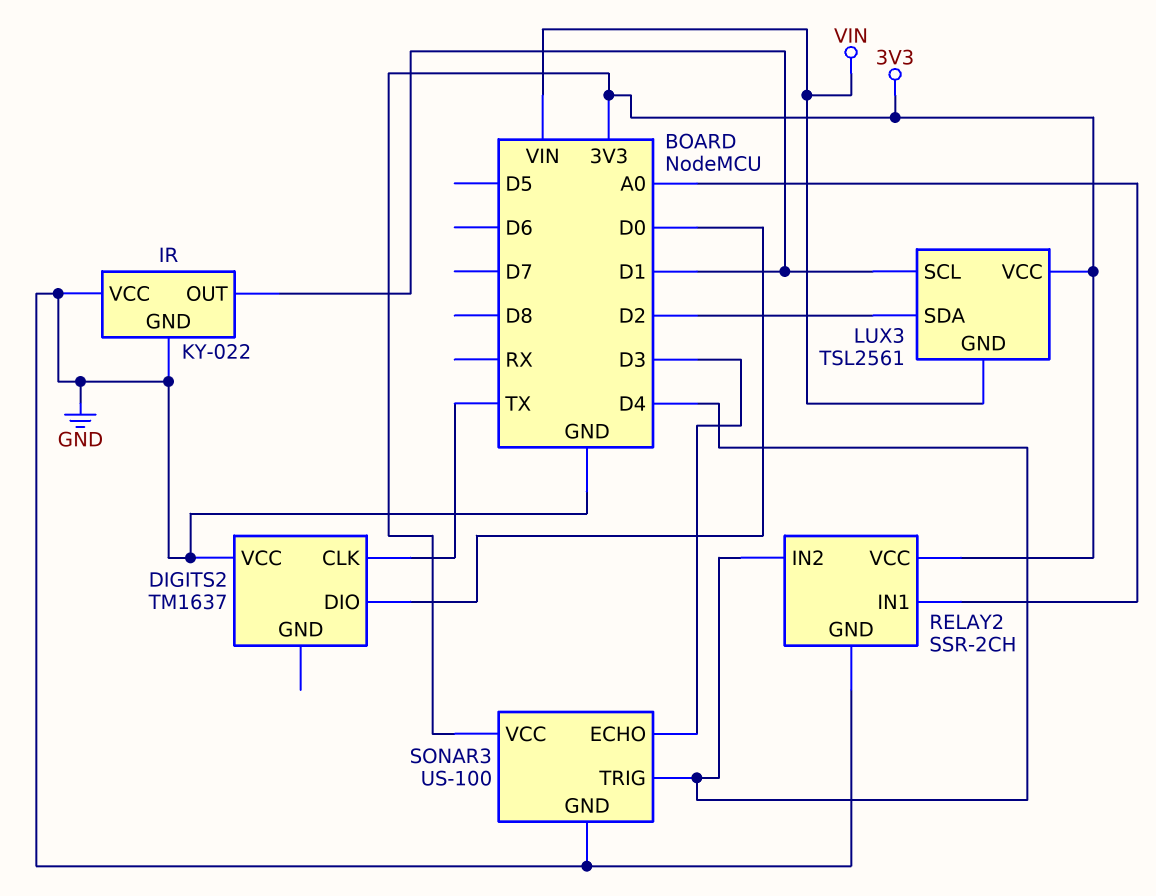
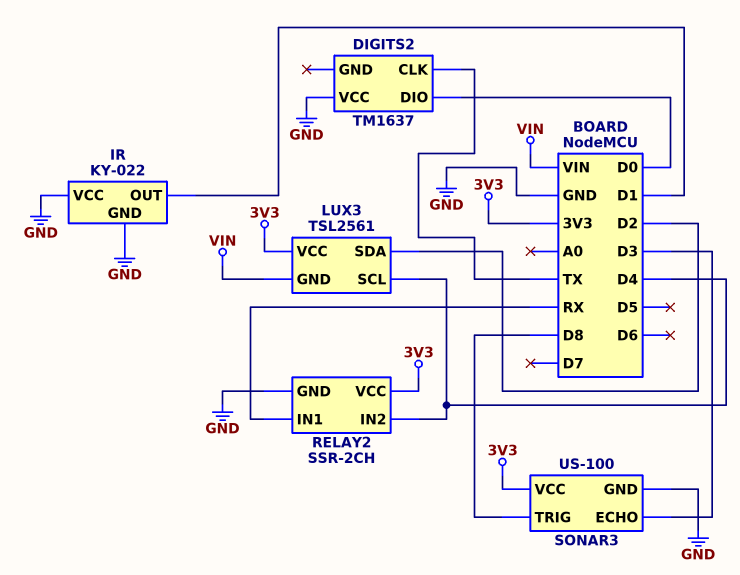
LUX3 pin SCL: D1 -> D4
RELAY2 pin IN1: A0 -> RX
SONAR3 pin TRIG: D4 -> D8

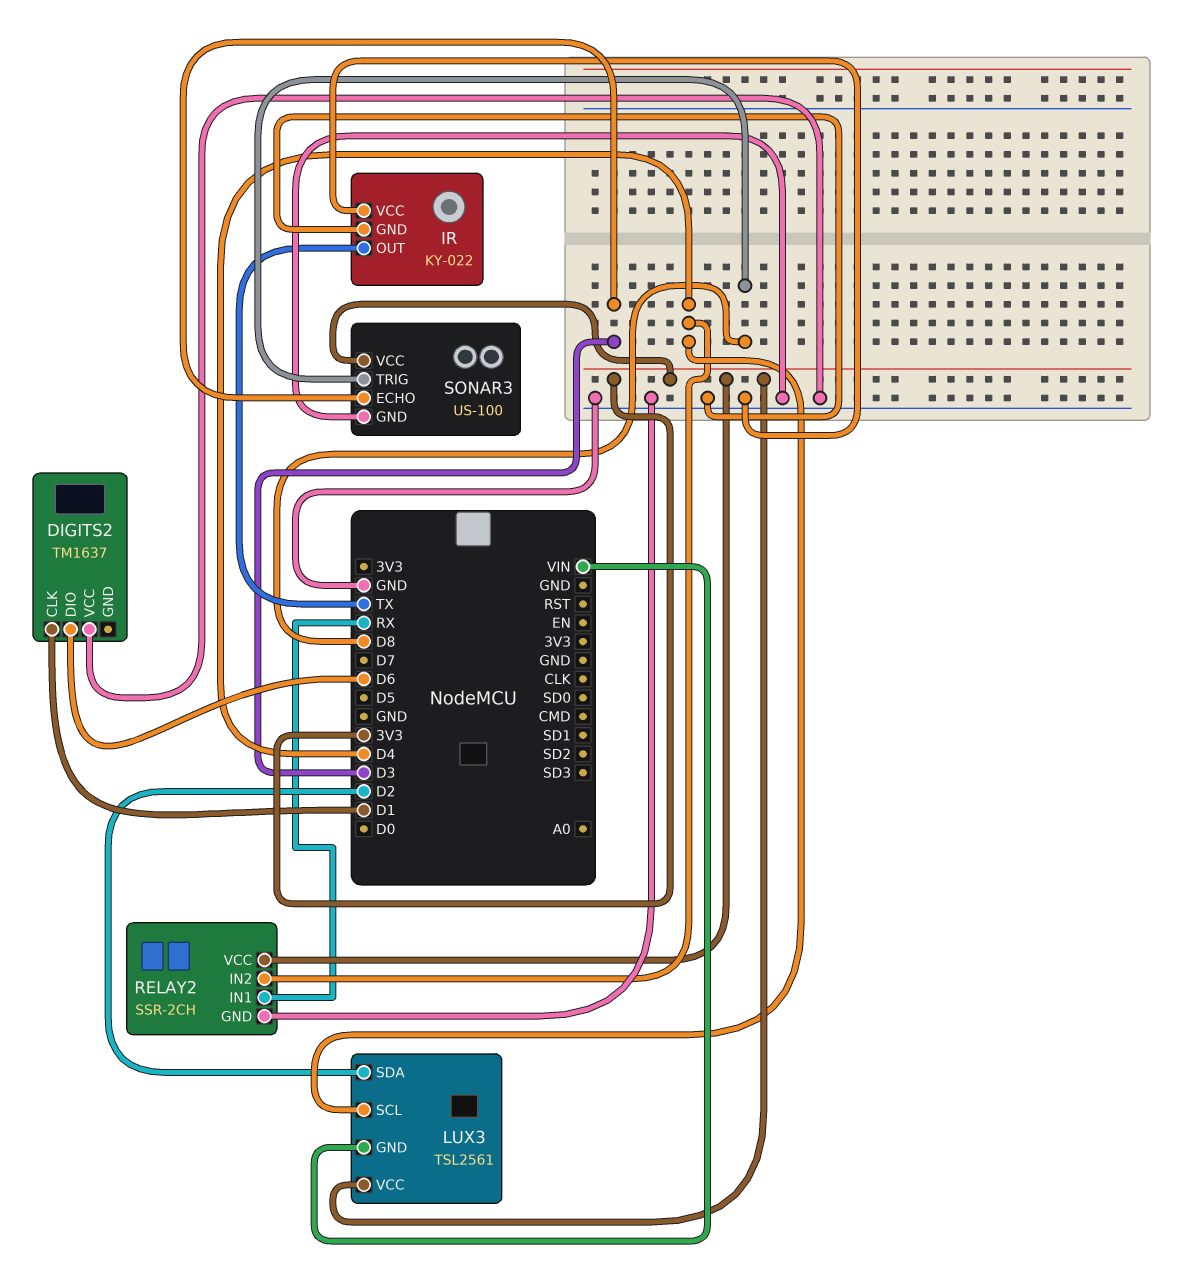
DIGITS2 pin CLK: TX -> D1
DIGITS2 pin DIO: D0 -> D6
IR pin OUT: D1 -> TX

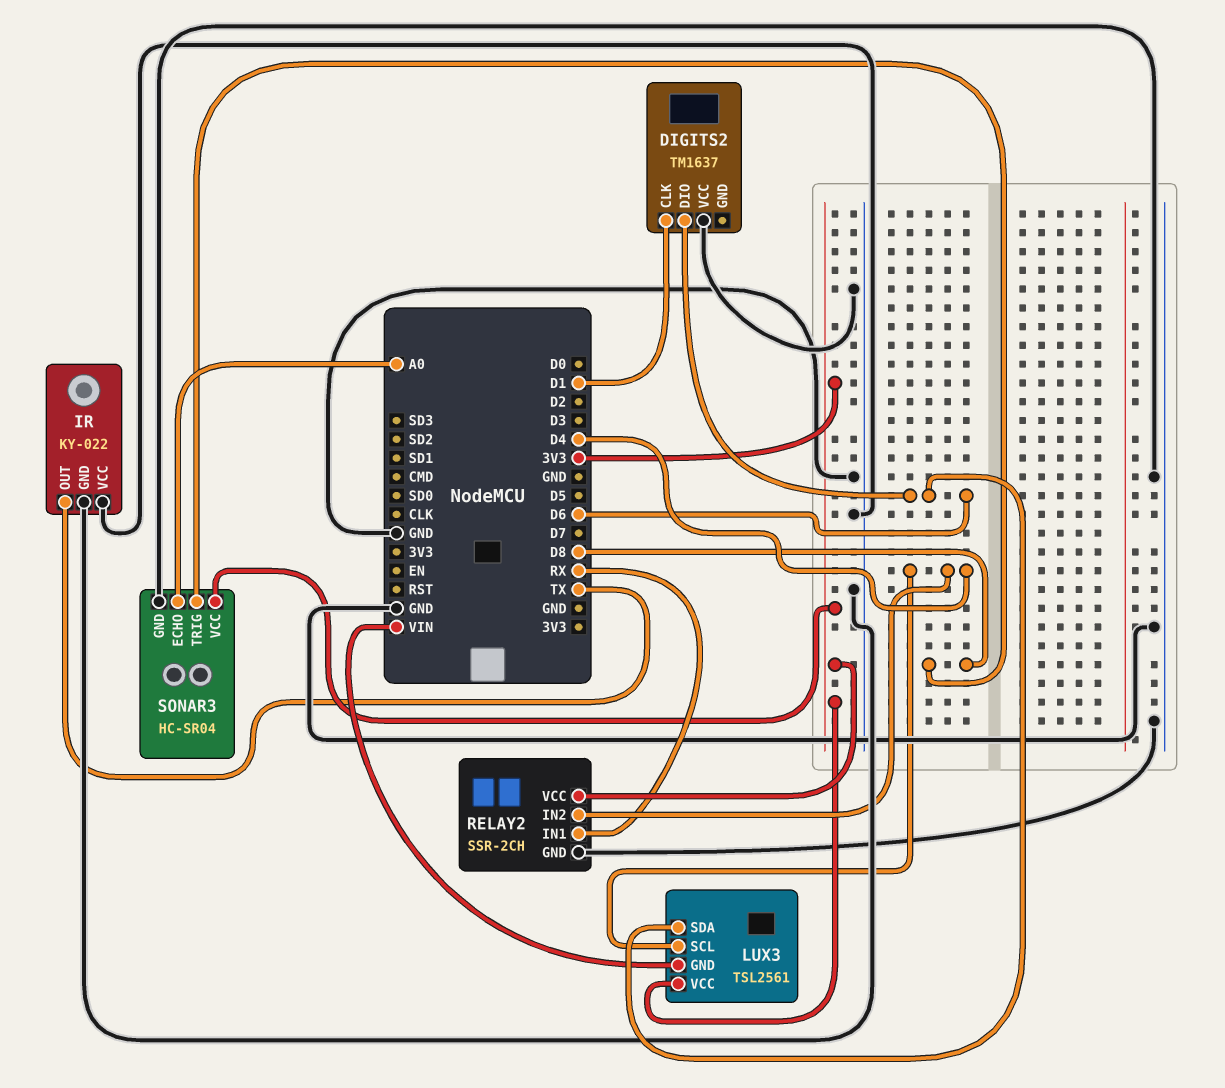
LUX3 pin SDA: D2 -> D6
SONAR3: US-100 -> HC-SR04
SONAR3 pin ECHO: D3 -> A0

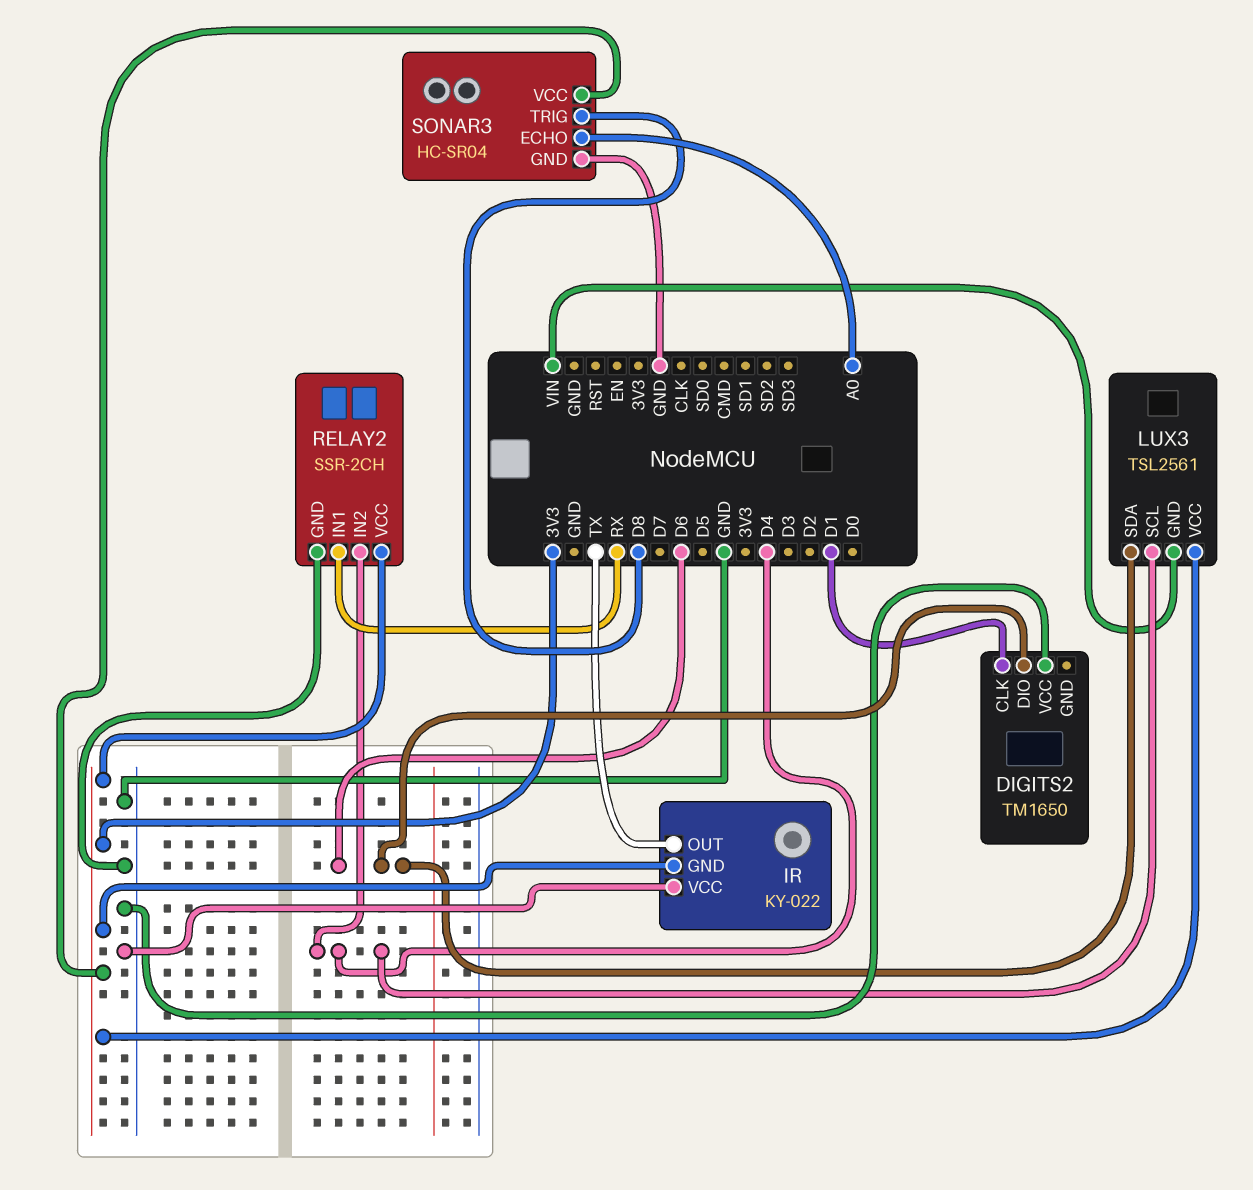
DIGITS2: TM1637 -> TM1650
IR pin GND: GND -> 3V3

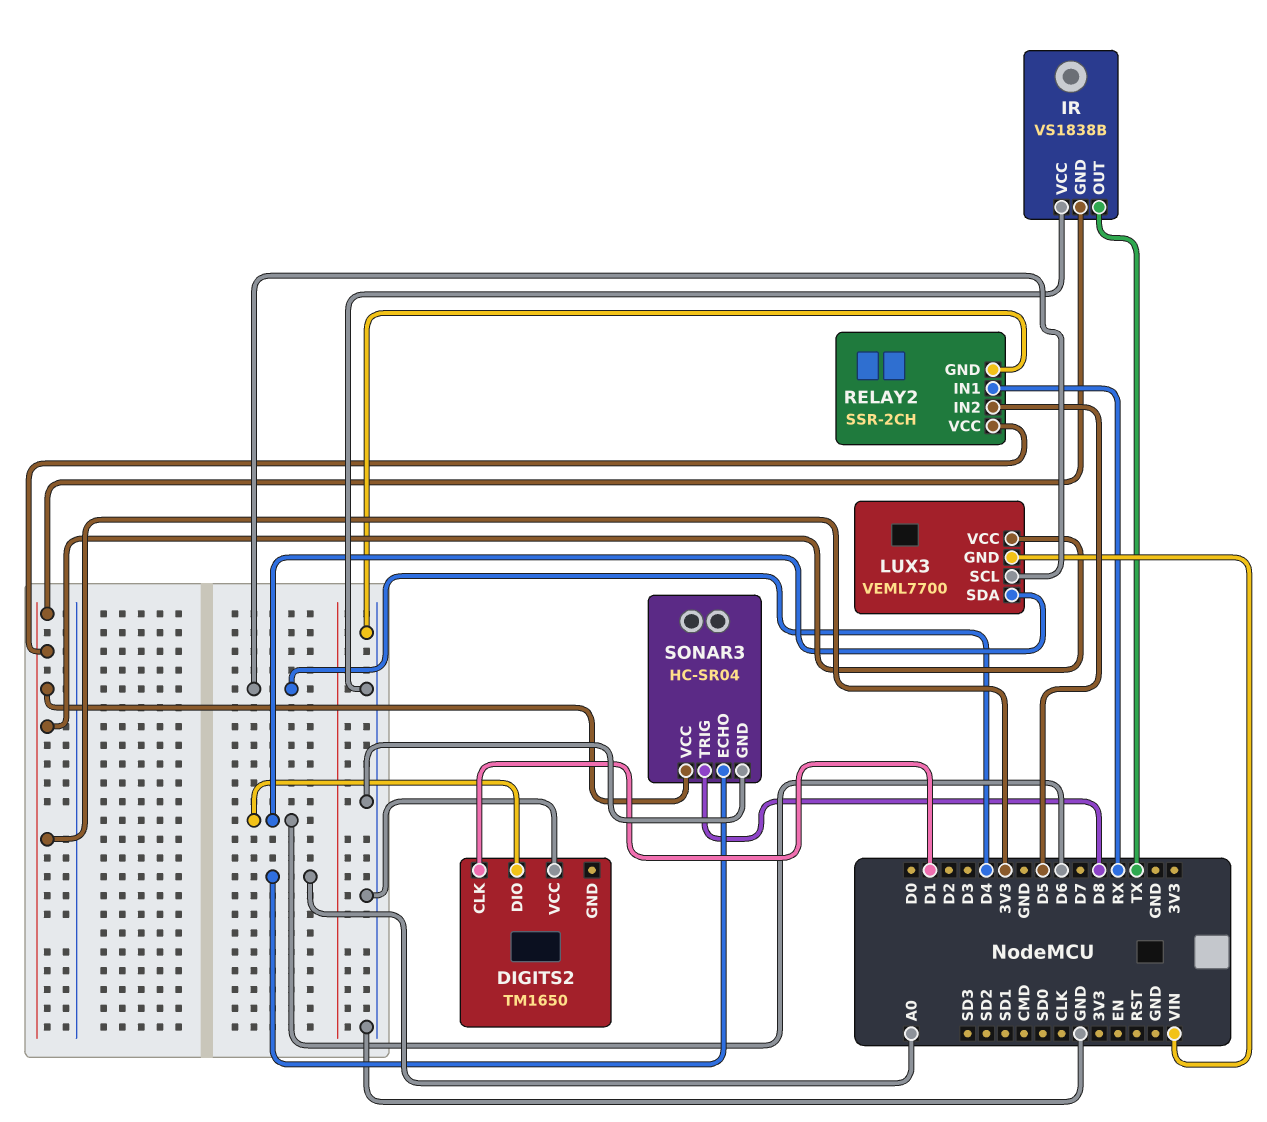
IR: KY-022 -> VS1838B
LUX3: TSL2561 -> VEML7700
RELAY2 pin IN2: D4 -> D5

